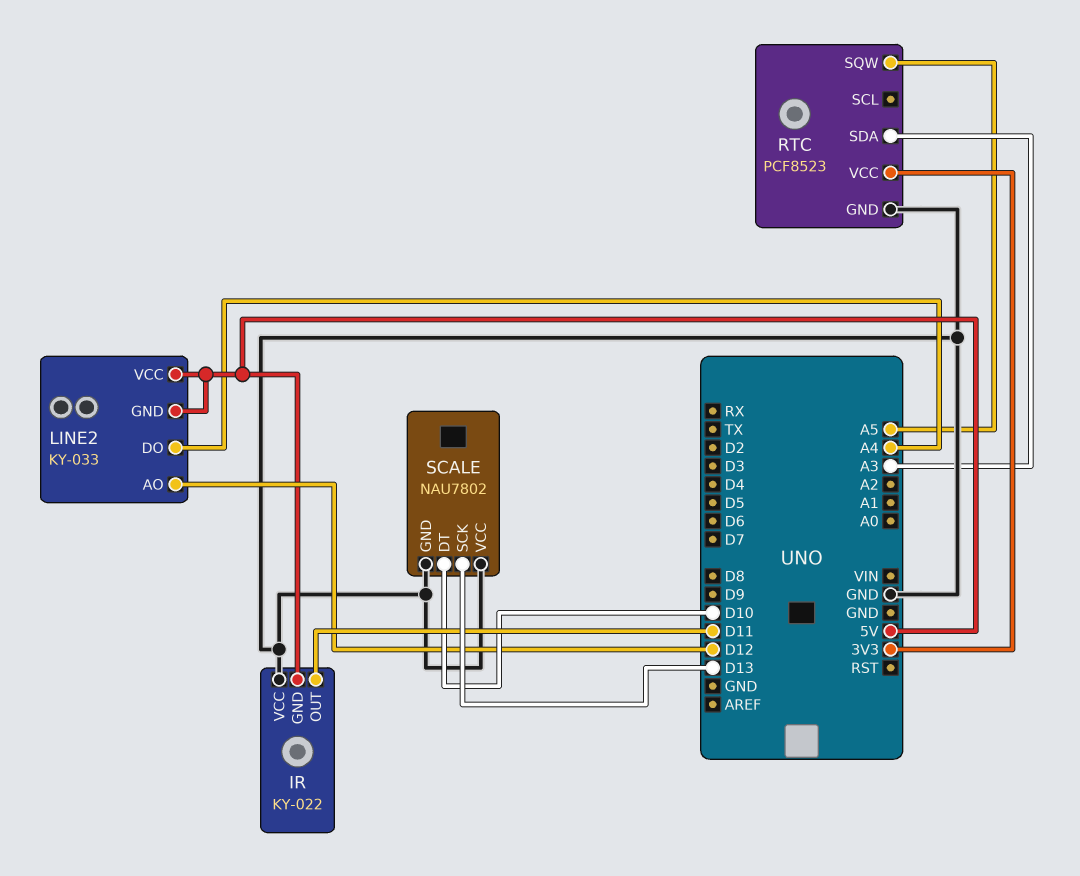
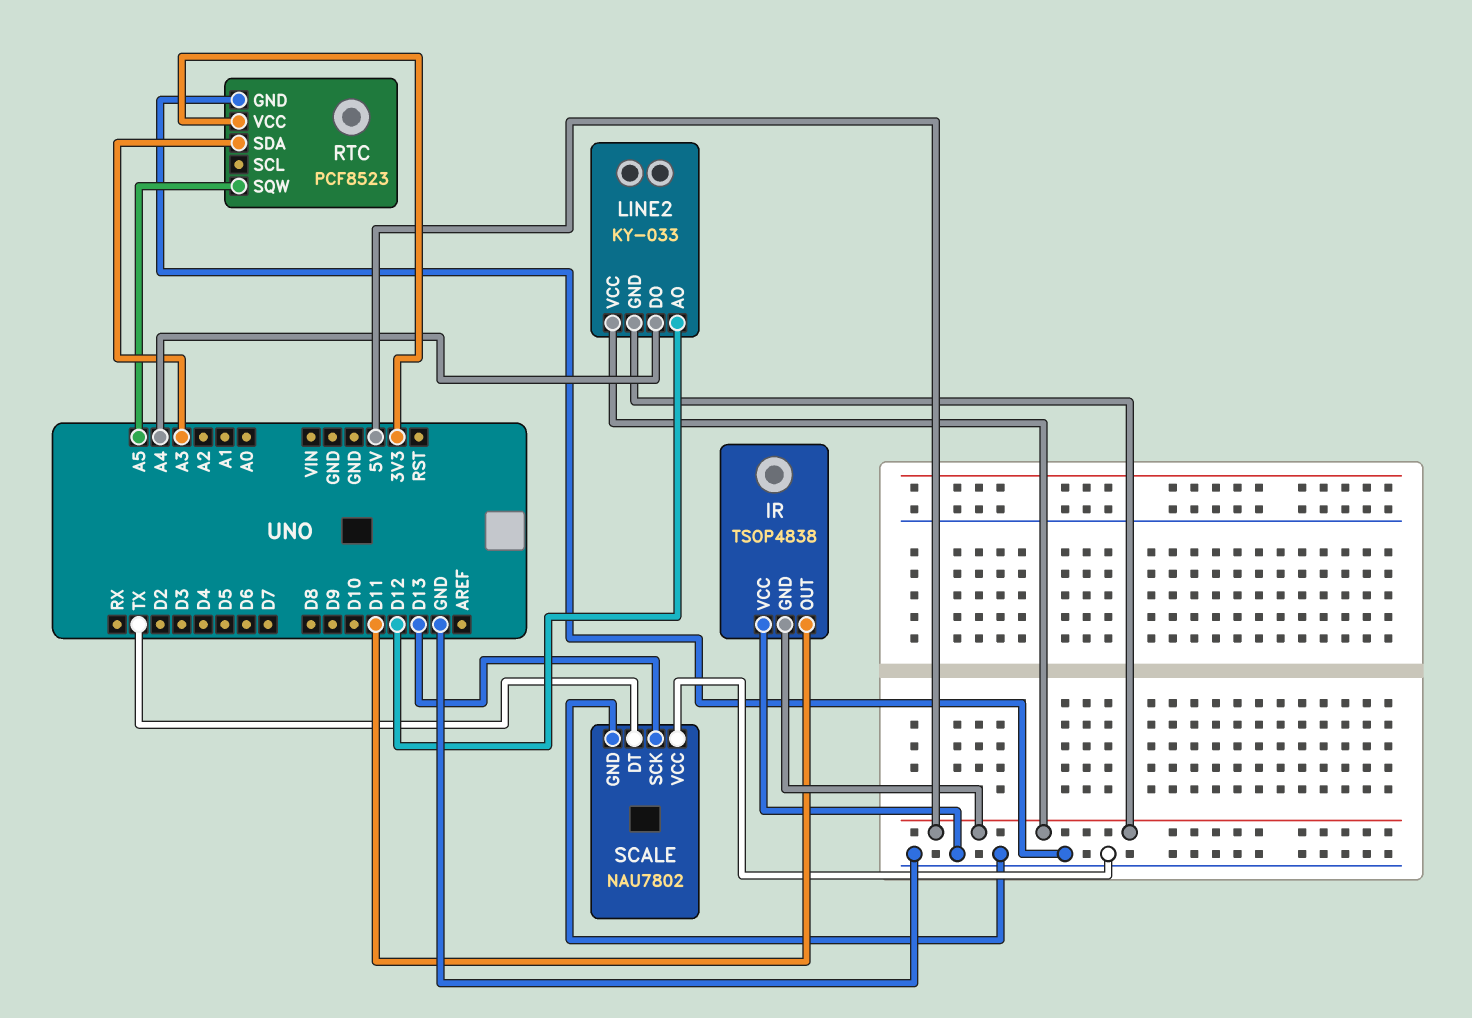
IR: KY-022 -> TSOP4838
SCALE pin DT: D10 -> TX

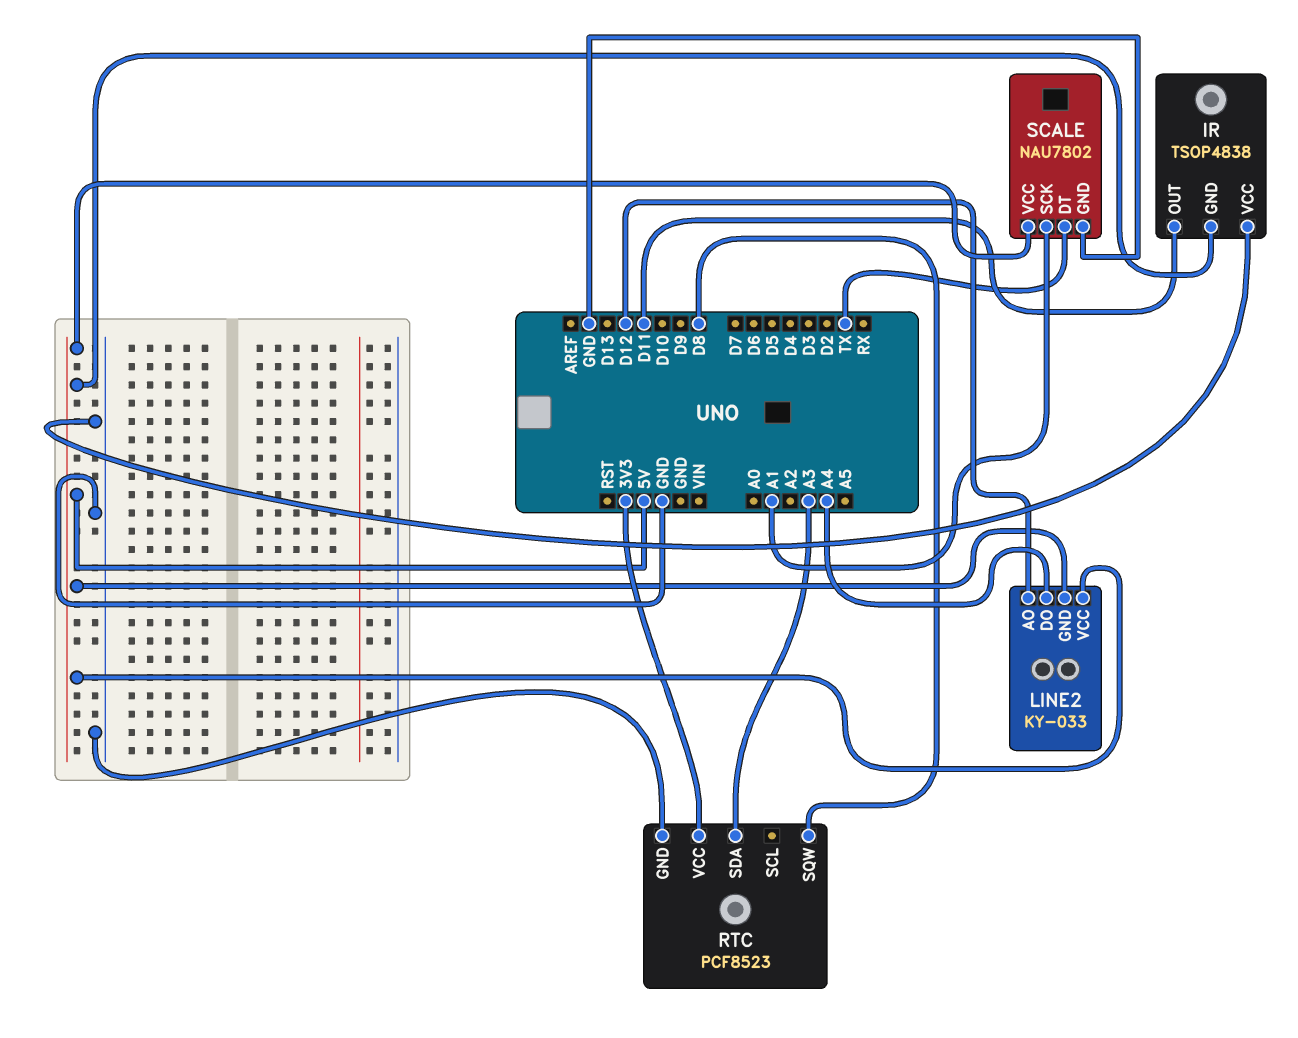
RTC pin SQW: A5 -> D8
SCALE pin SCK: D13 -> A1
SCALE pin VCC: GND -> 5V

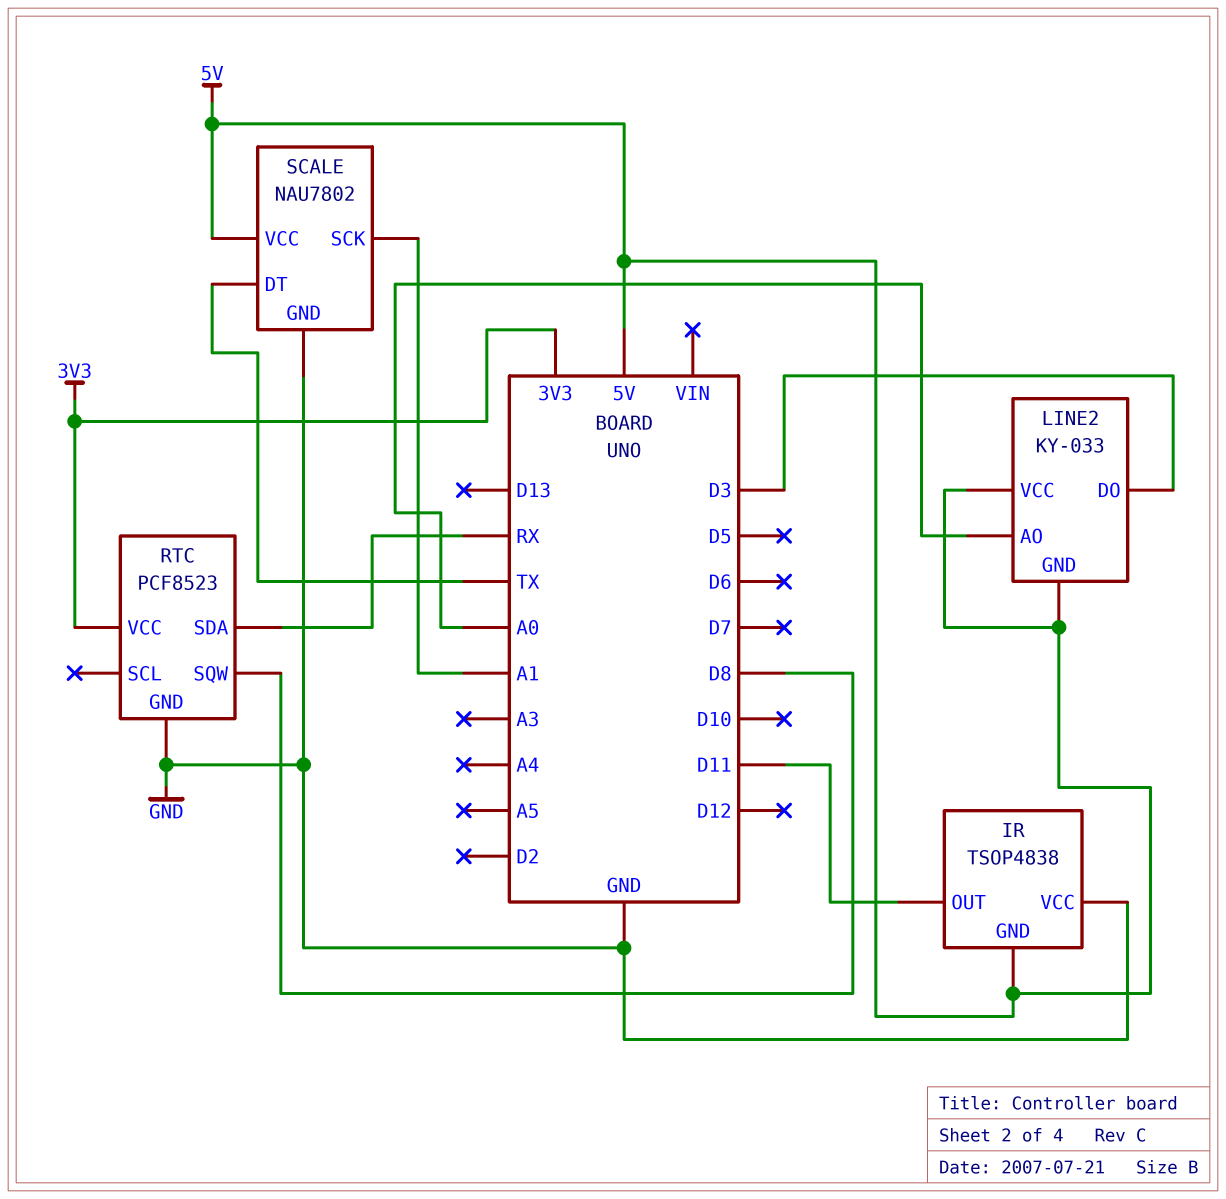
LINE2 pin AO: D12 -> A0
LINE2 pin DO: A4 -> D3
RTC pin SDA: A3 -> RX

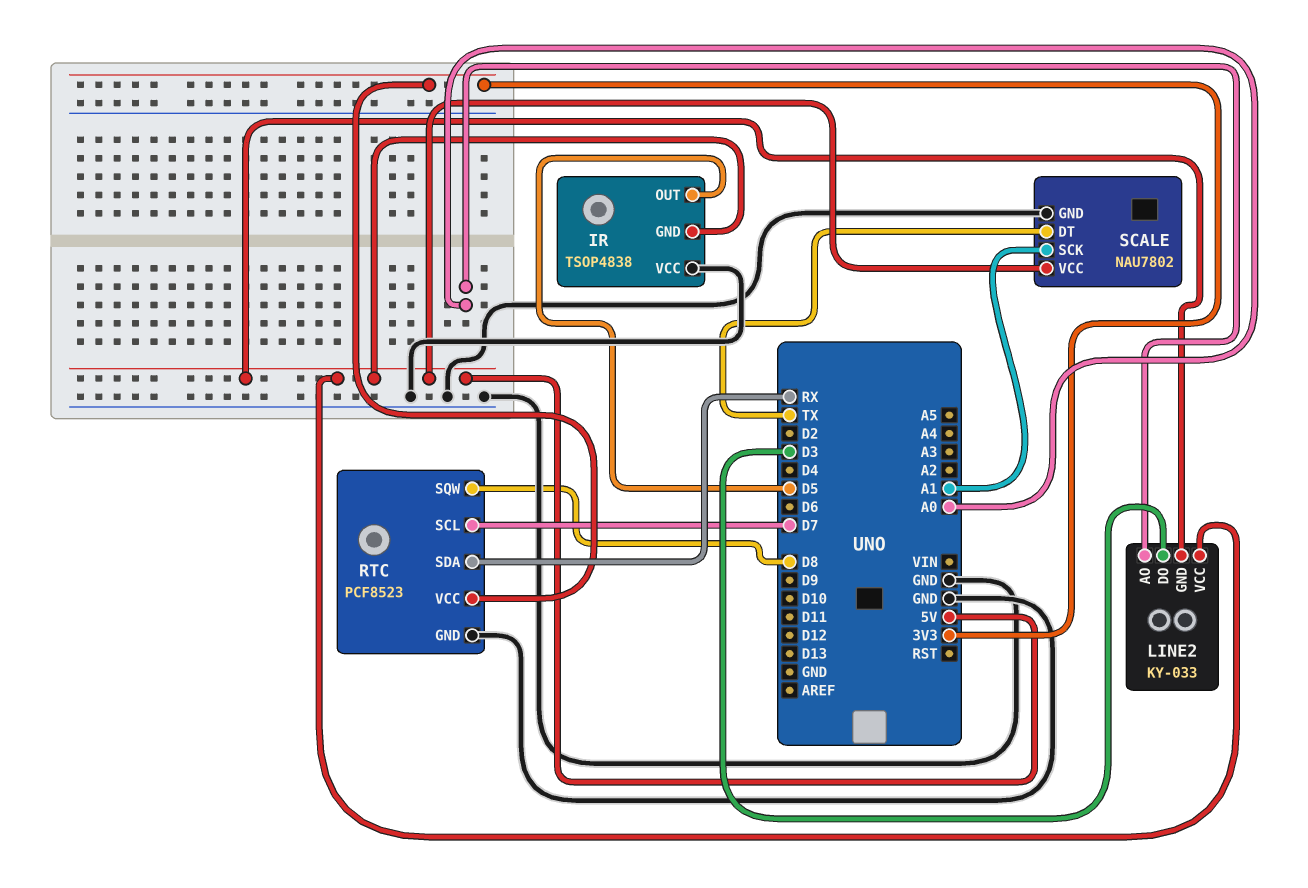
IR pin OUT: D11 -> D5
RTC pin SCL: none -> D7

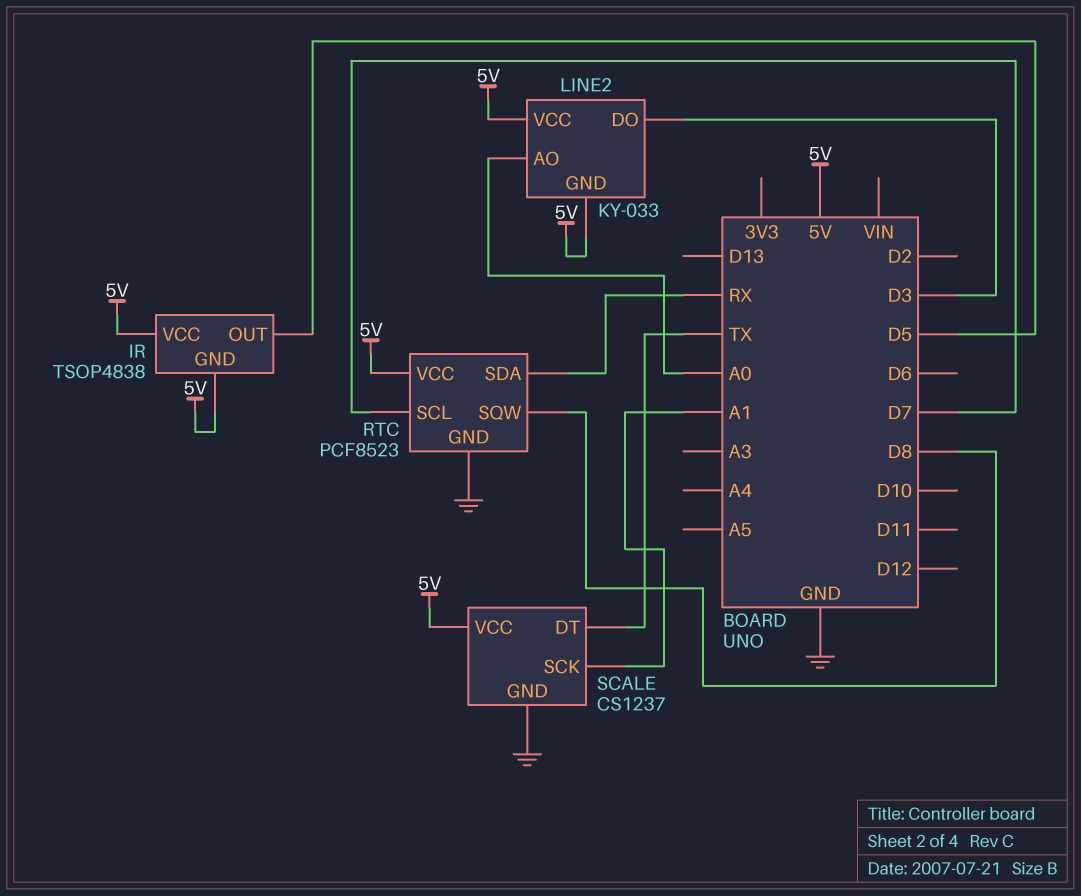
IR pin VCC: GND -> 5V
RTC pin VCC: 3V3 -> 5V
SCALE: NAU7802 -> CS1237

